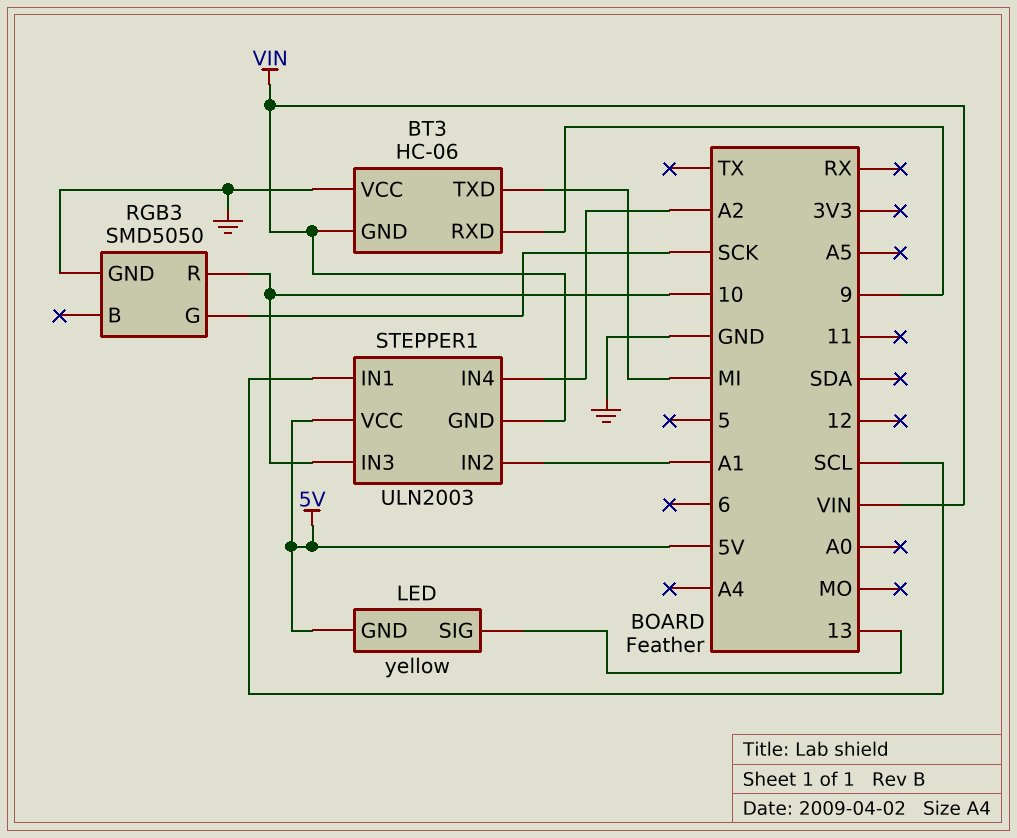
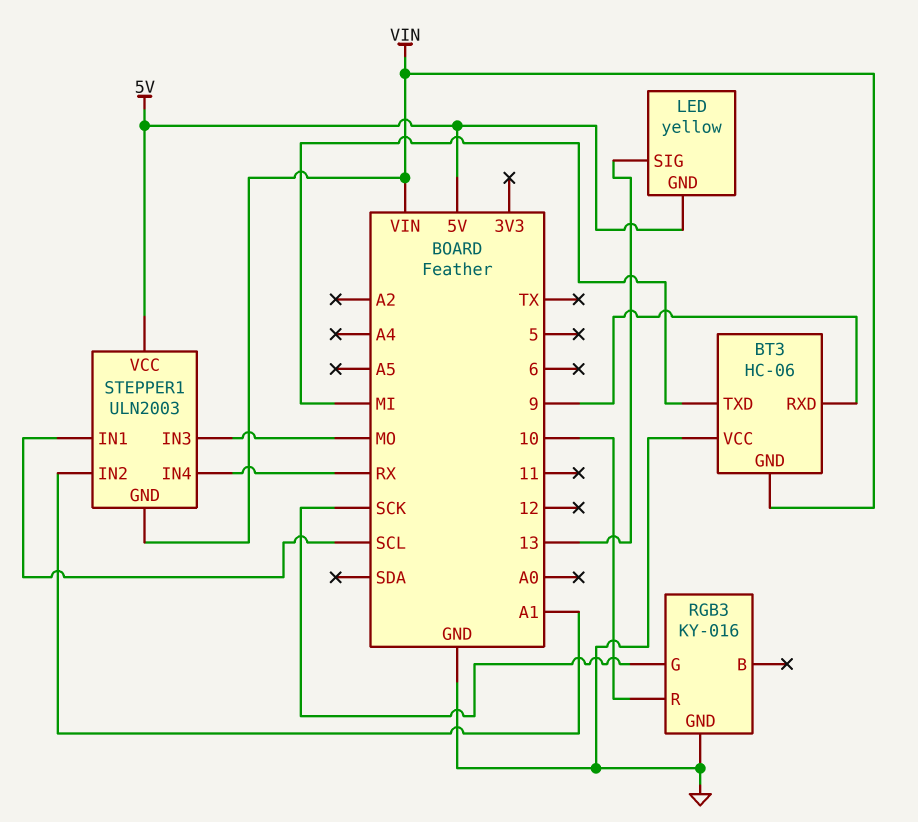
RGB3: SMD5050 -> KY-016
STEPPER1 pin IN3: 10 -> MO
STEPPER1 pin IN4: A2 -> RX

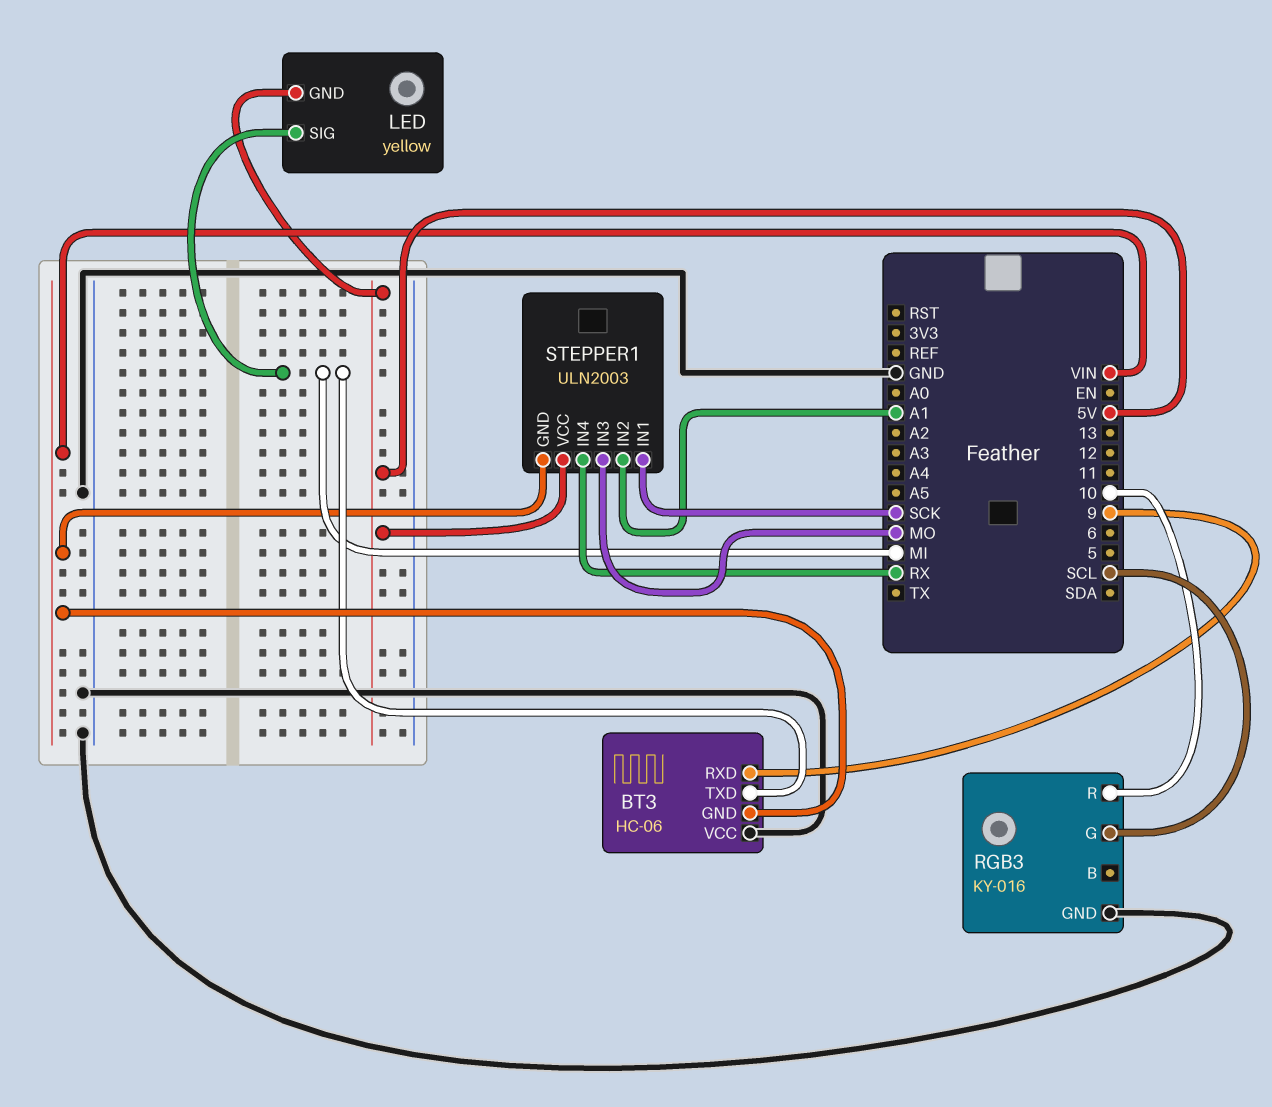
LED pin SIG: 13 -> MI
RGB3 pin G: SCK -> SCL
STEPPER1 pin IN1: SCL -> SCK

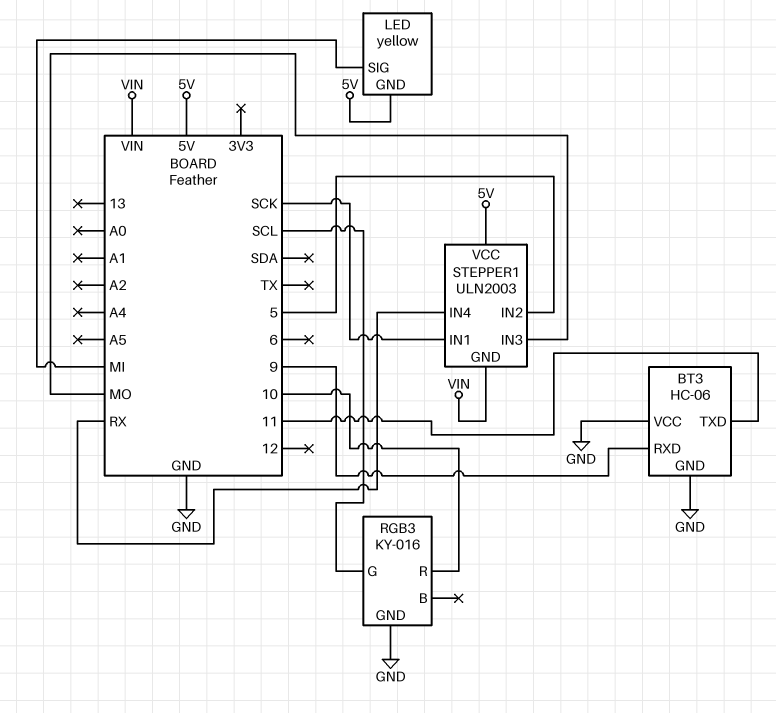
BT3 pin GND: VIN -> GND
BT3 pin TXD: MI -> 11
STEPPER1 pin IN2: A1 -> 5

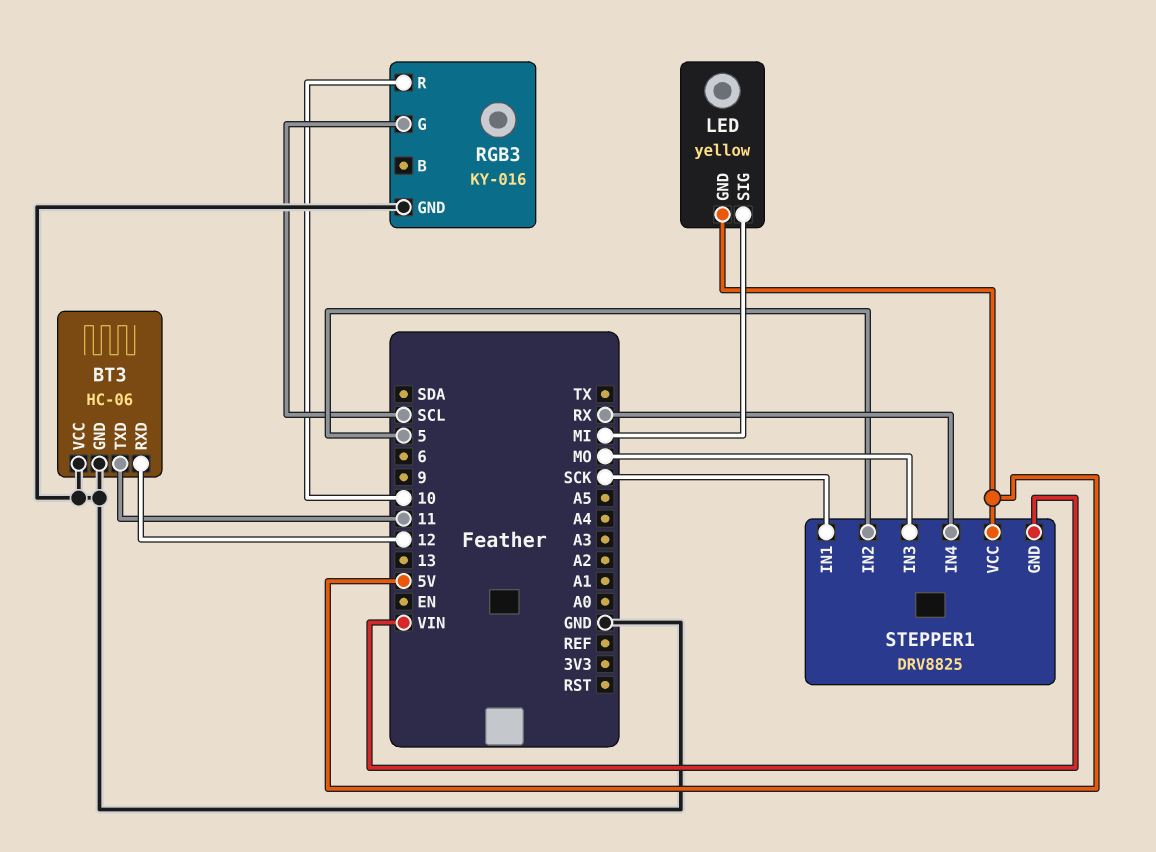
BT3 pin RXD: 9 -> 12
STEPPER1: ULN2003 -> DRV8825

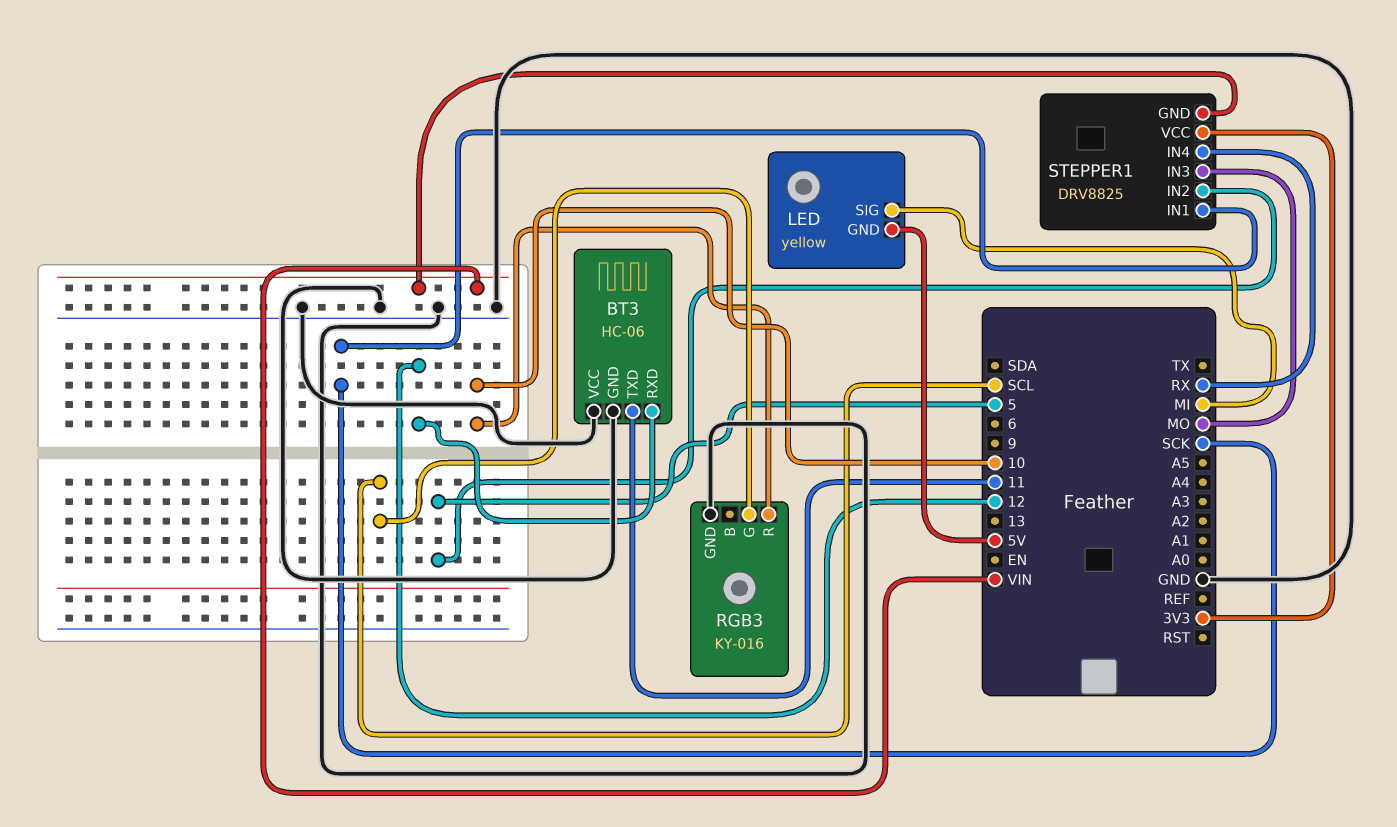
STEPPER1 pin VCC: 5V -> 3V3

